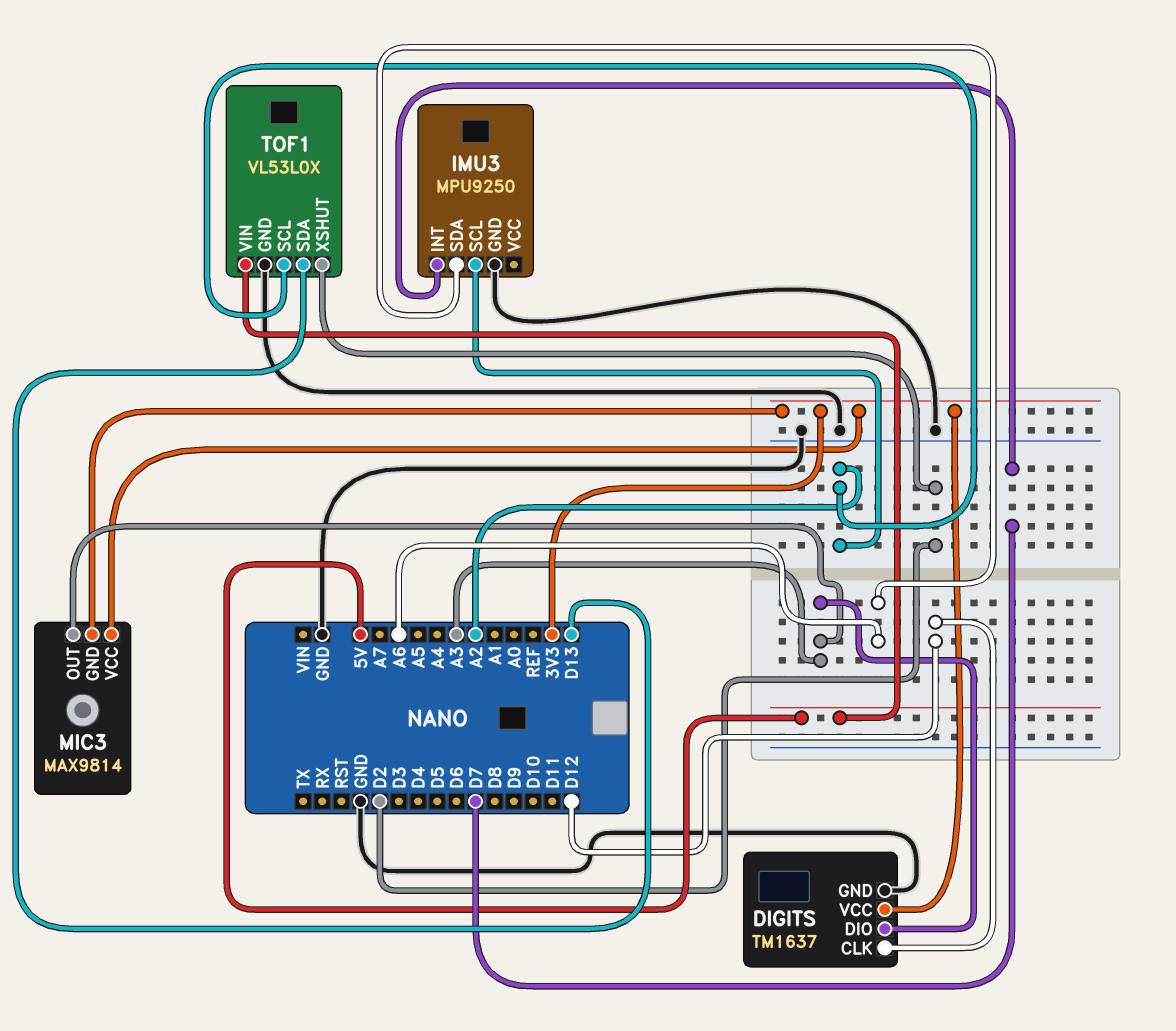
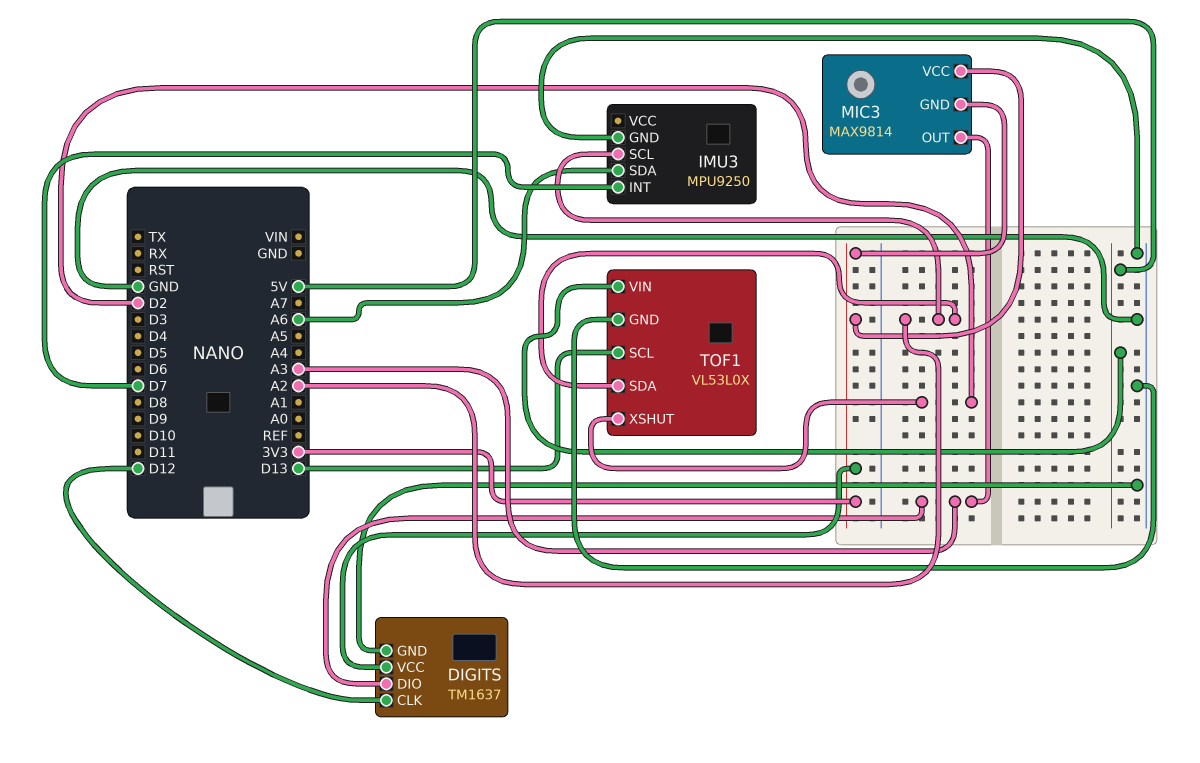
TOF1 pin SCL: A2 -> D13
TOF1 pin SDA: D13 -> A2

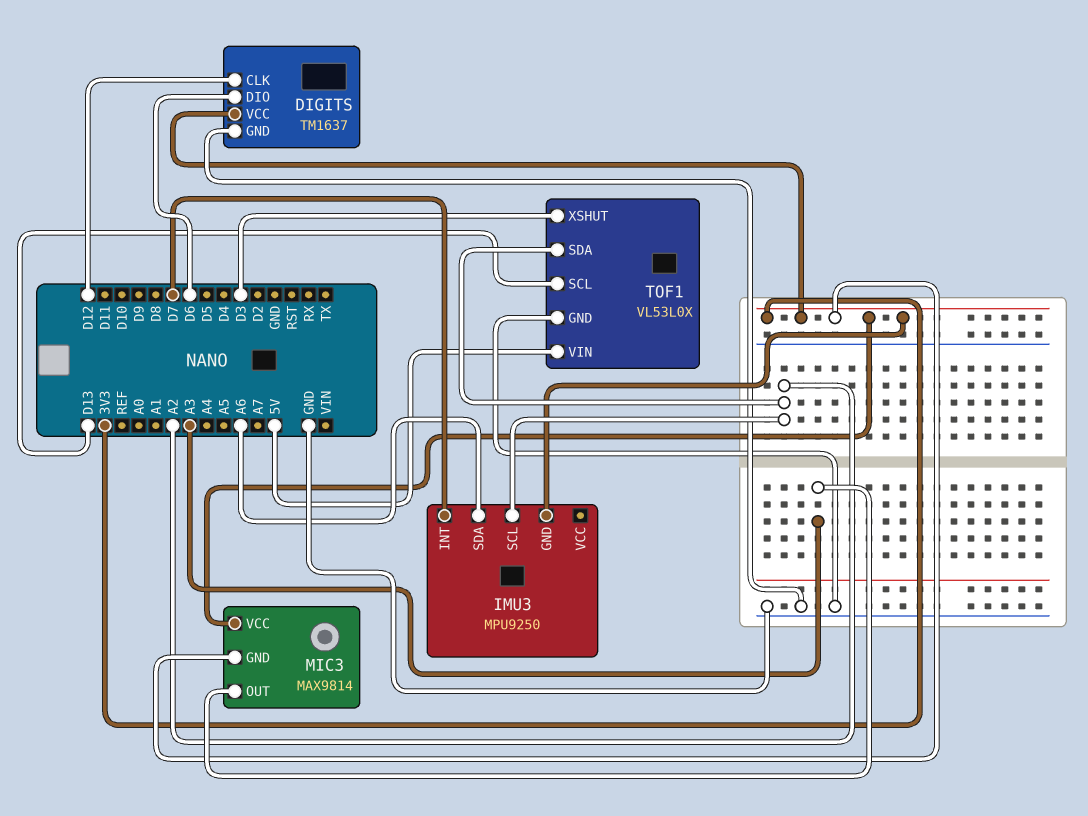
DIGITS pin DIO: A3 -> D6
IMU3 pin GND: GND -> 3V3
TOF1 pin XSHUT: D2 -> D3

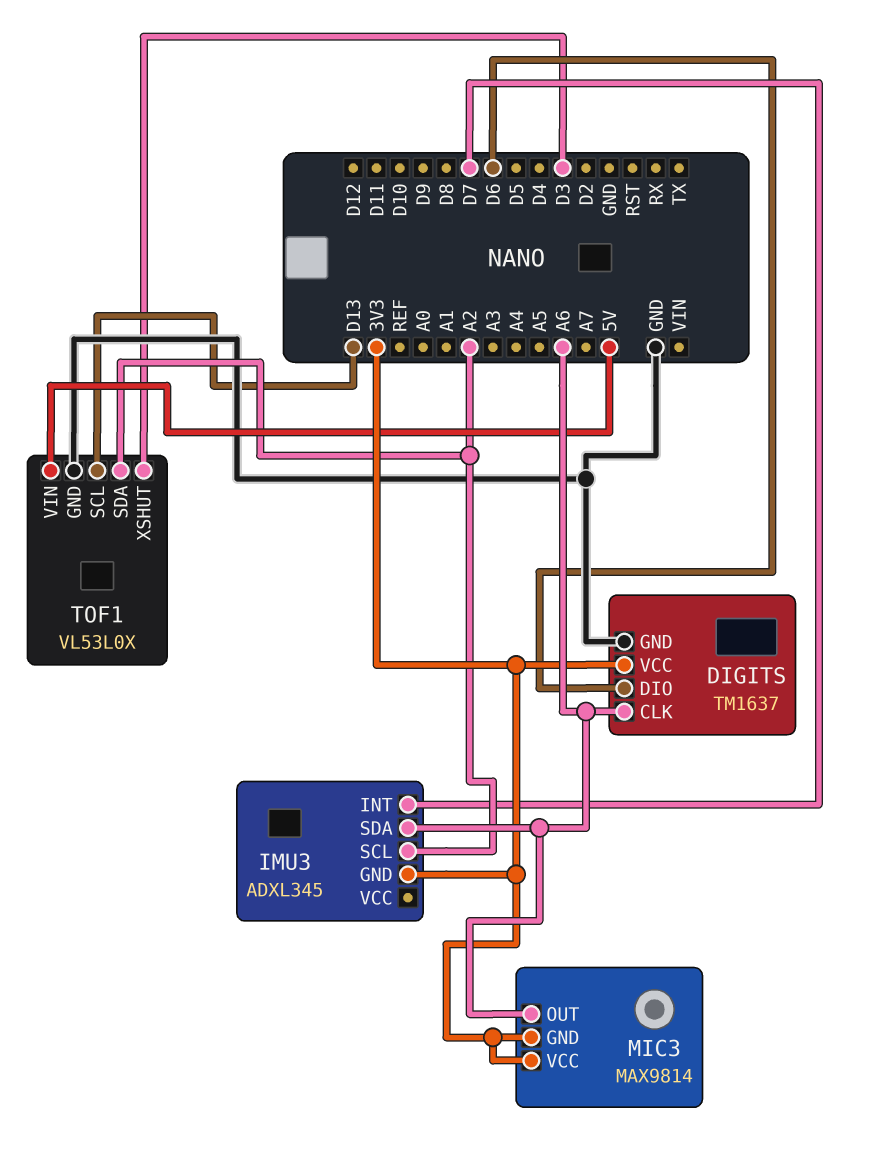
DIGITS pin CLK: D12 -> A6
IMU3: MPU9250 -> ADXL345
MIC3 pin OUT: A3 -> A6

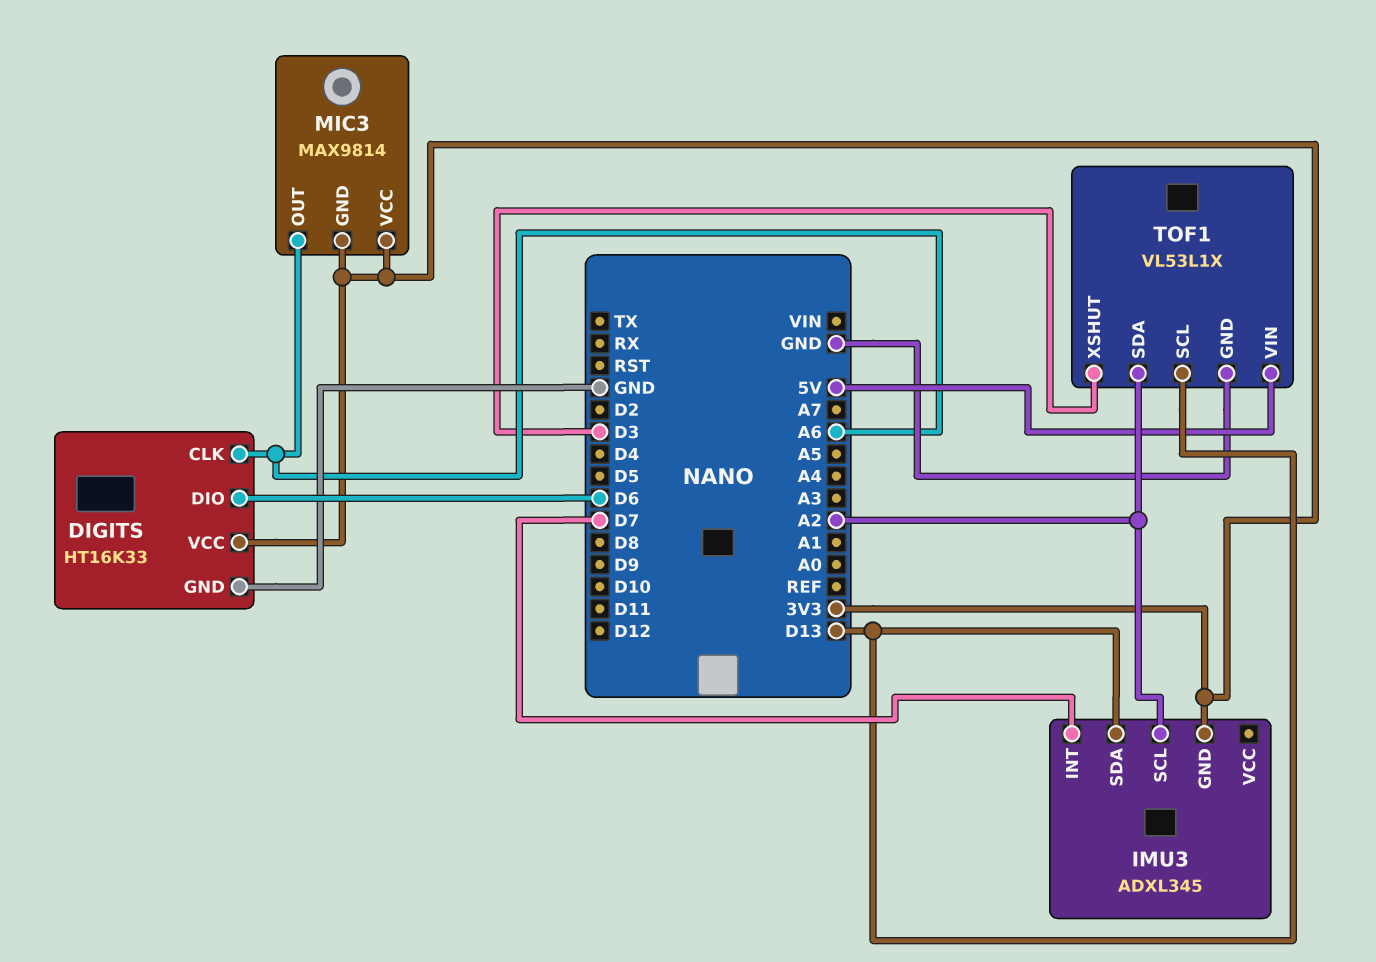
DIGITS: TM1637 -> HT16K33
IMU3 pin SDA: A6 -> D13
TOF1: VL53L0X -> VL53L1X

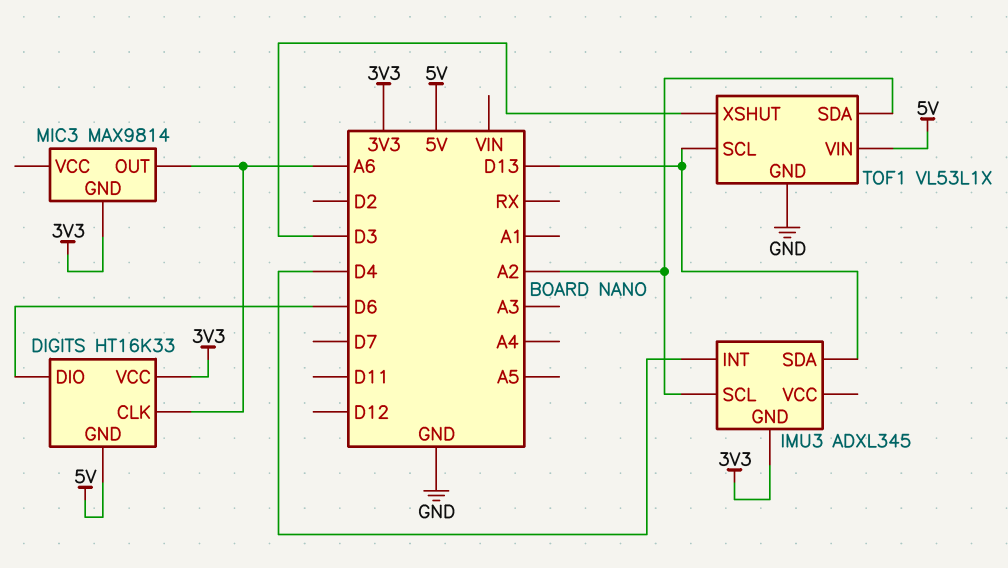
DIGITS pin GND: GND -> 5V
IMU3 pin INT: D7 -> D4
MIC3 pin VCC: 3V3 -> none

